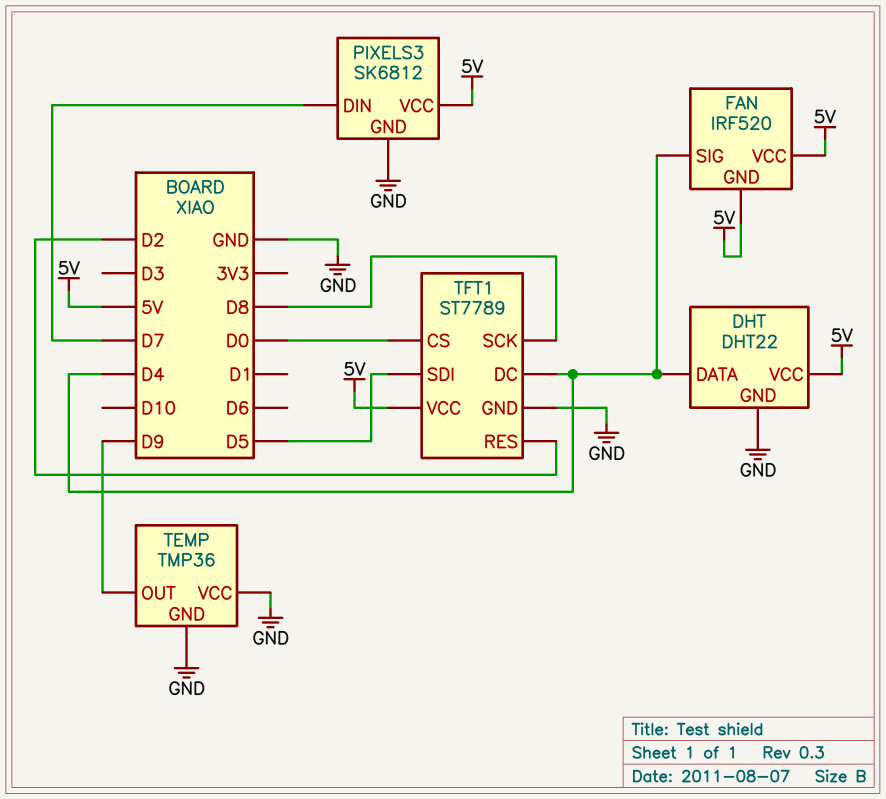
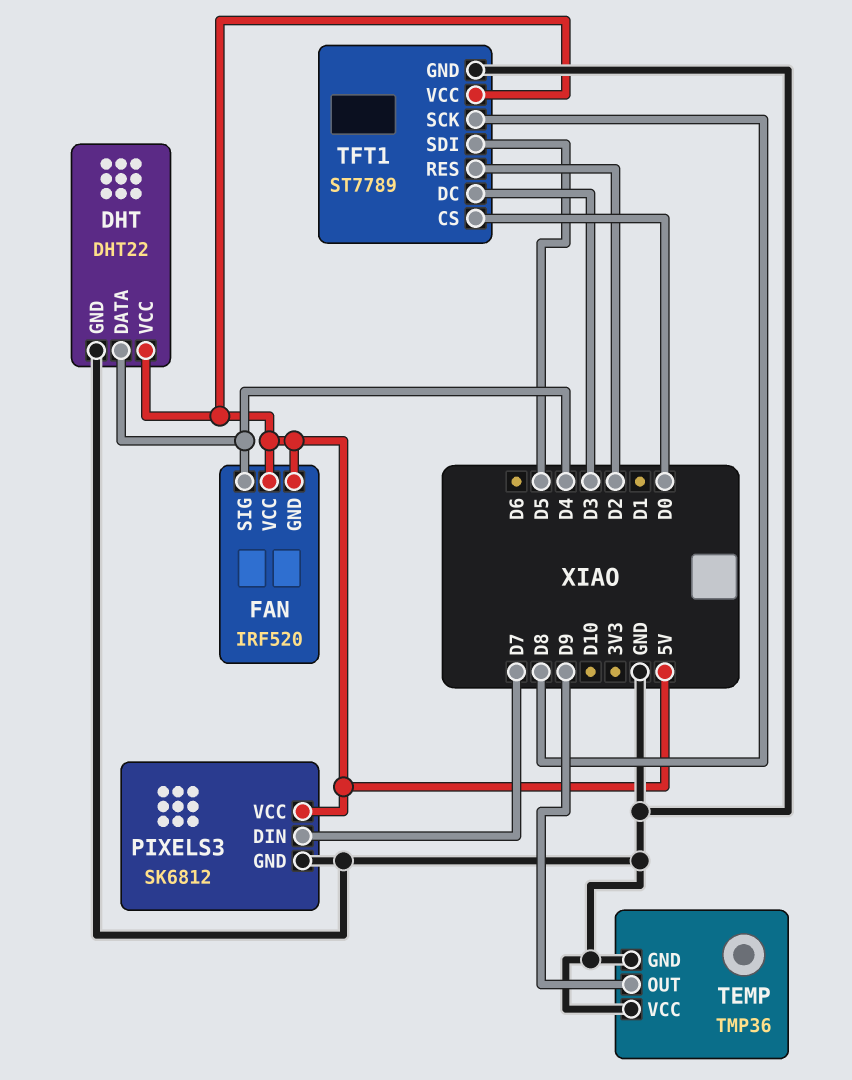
TFT1 pin DC: D4 -> D3

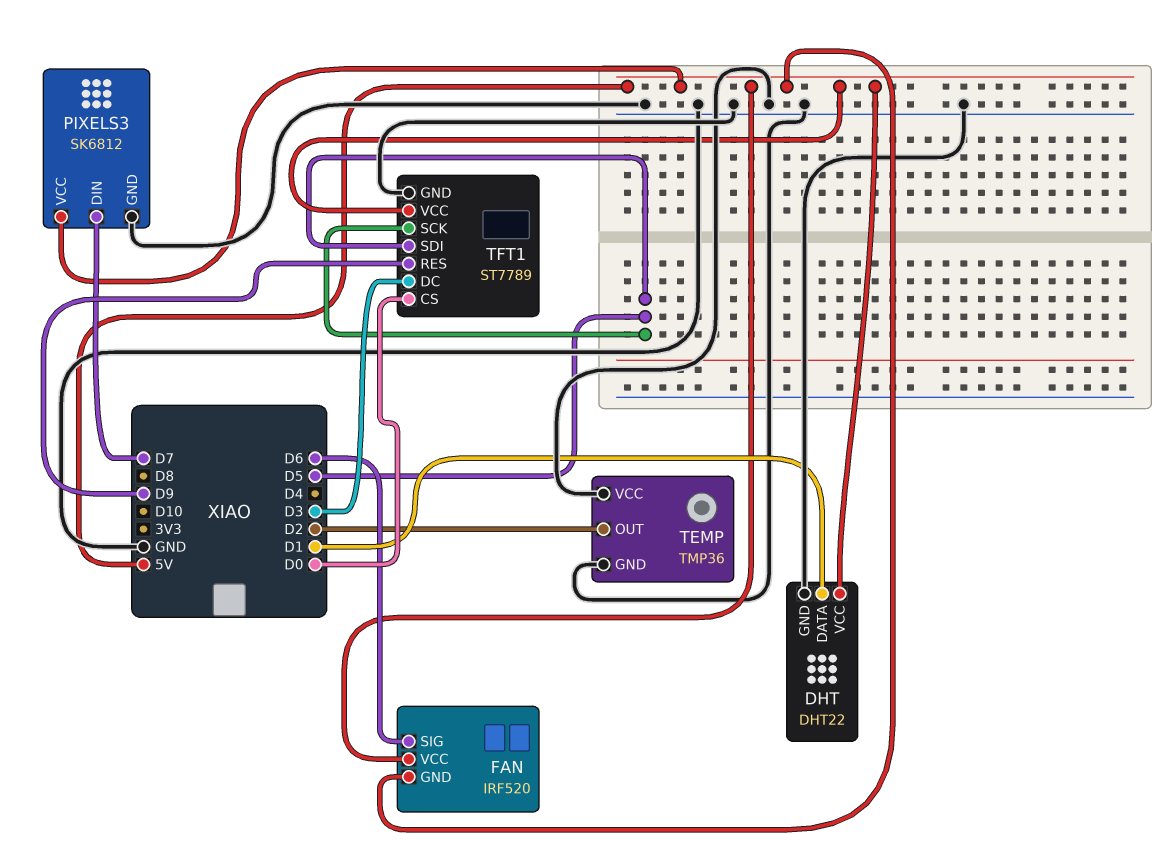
DHT pin DATA: D4 -> D1
FAN pin SIG: D4 -> D6
TEMP pin OUT: D9 -> D2
TFT1 pin RES: D2 -> D9
TFT1 pin SCK: D8 -> D5

